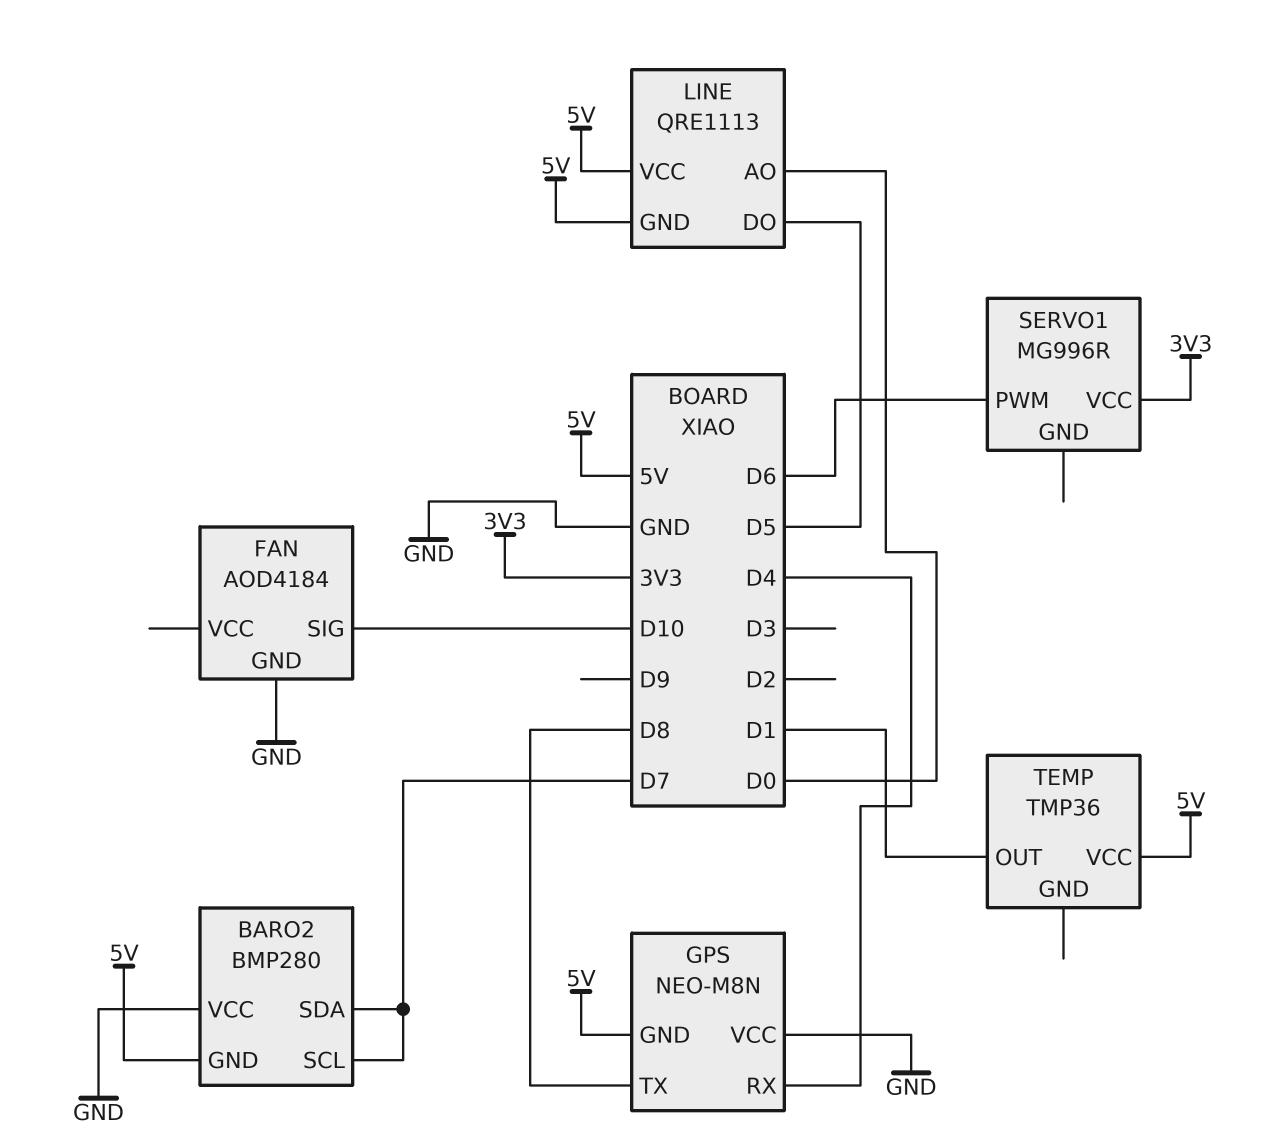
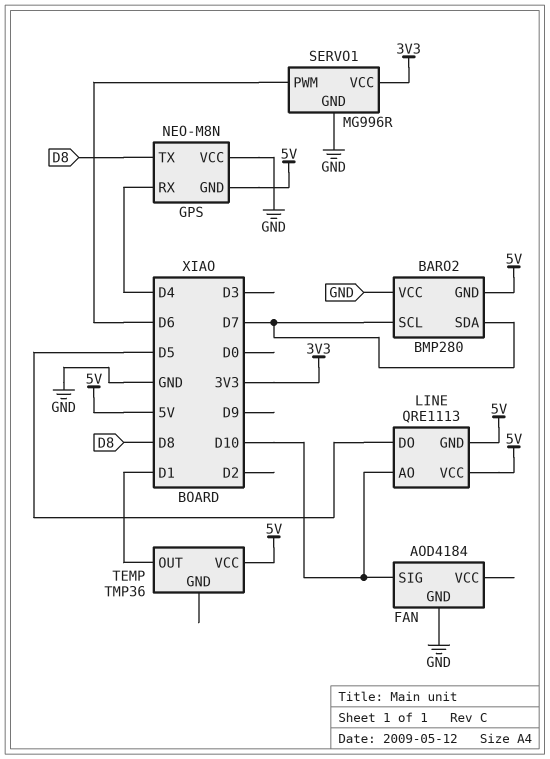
LINE pin AO: D0 -> D10
SERVO1 pin GND: none -> GND

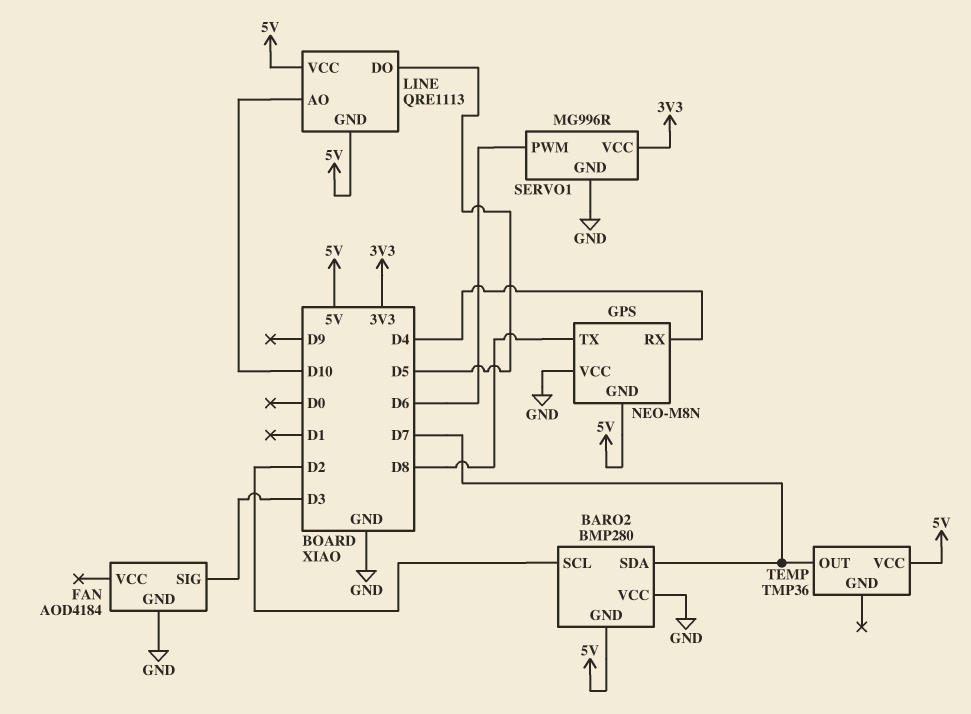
BARO2 pin SCL: D7 -> D2
FAN pin SIG: D10 -> D3
TEMP pin OUT: D1 -> D7

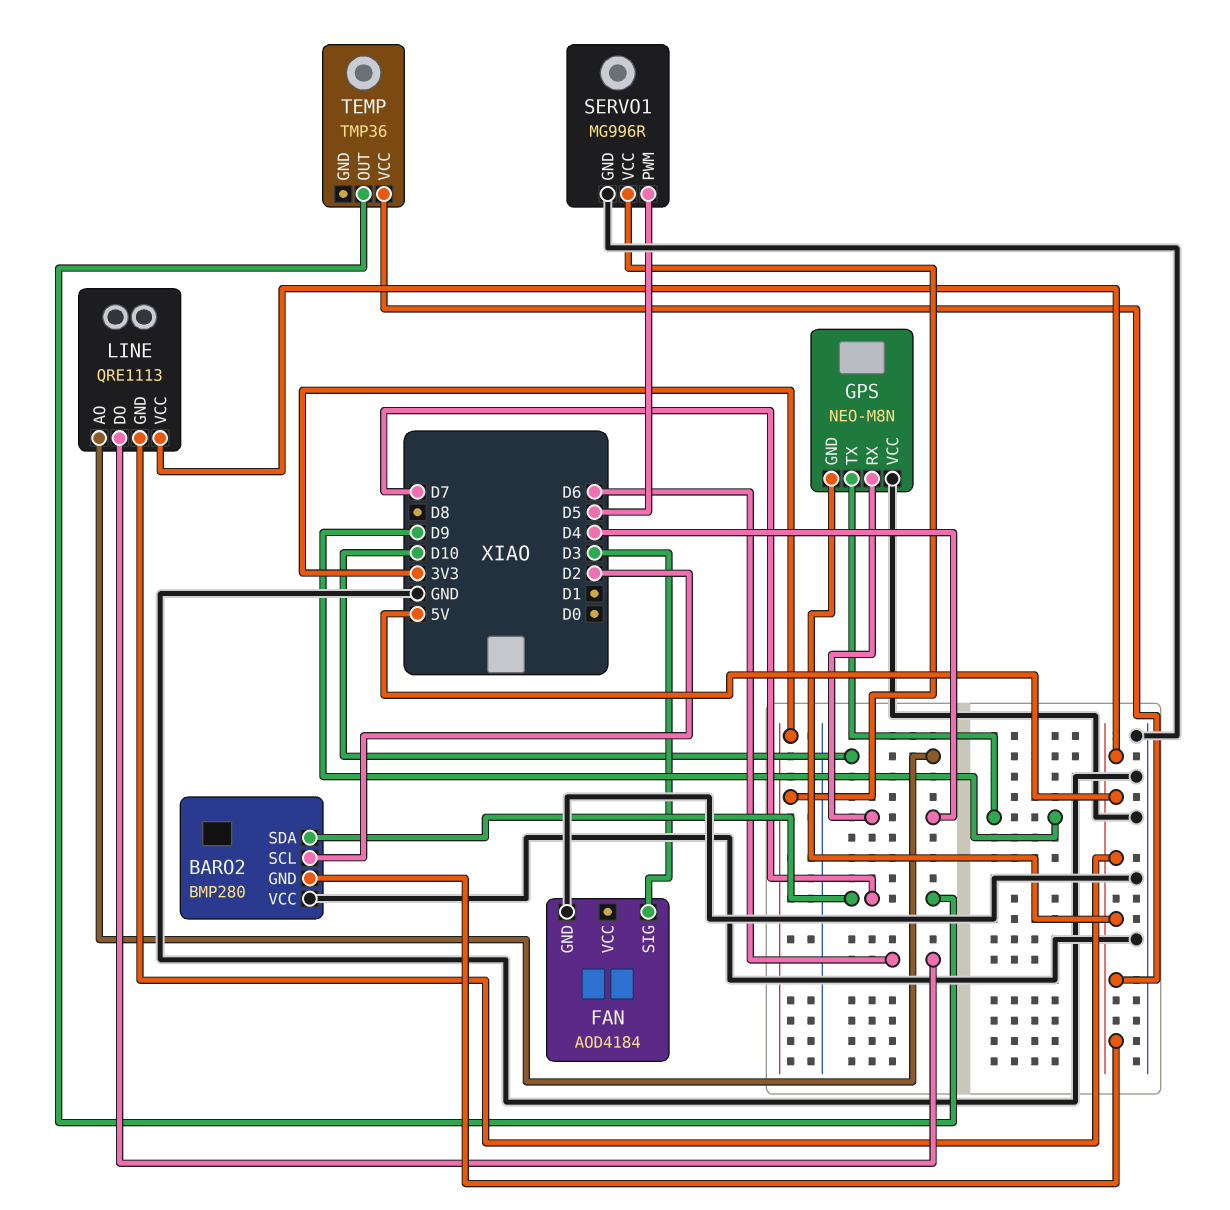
GPS pin TX: D8 -> D9
LINE pin DO: D5 -> D6
SERVO1 pin PWM: D6 -> D5

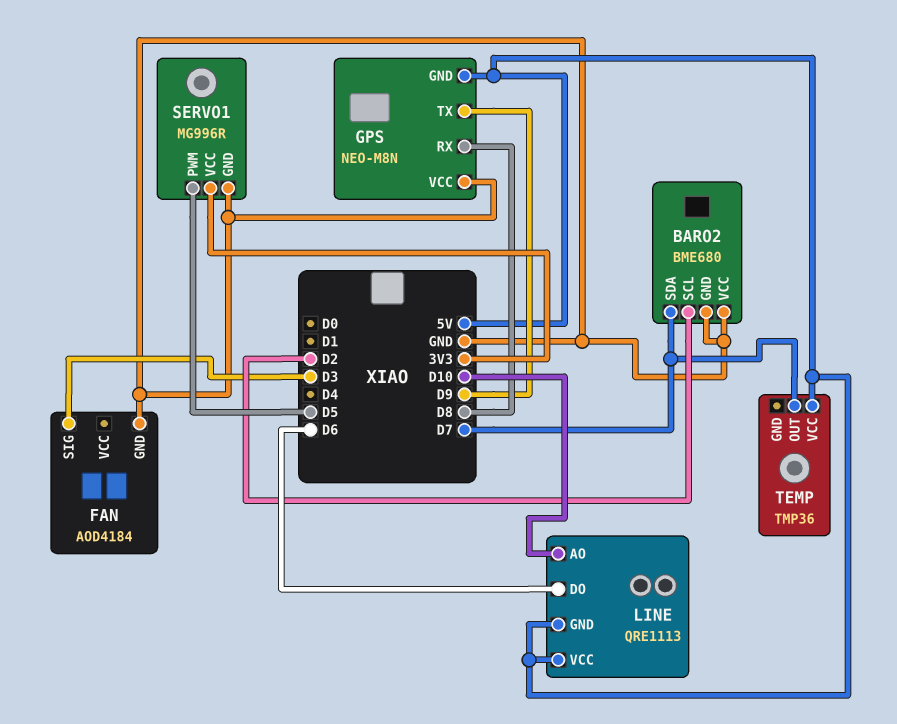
BARO2: BMP280 -> BME680
BARO2 pin GND: 5V -> GND
GPS pin RX: D4 -> D8

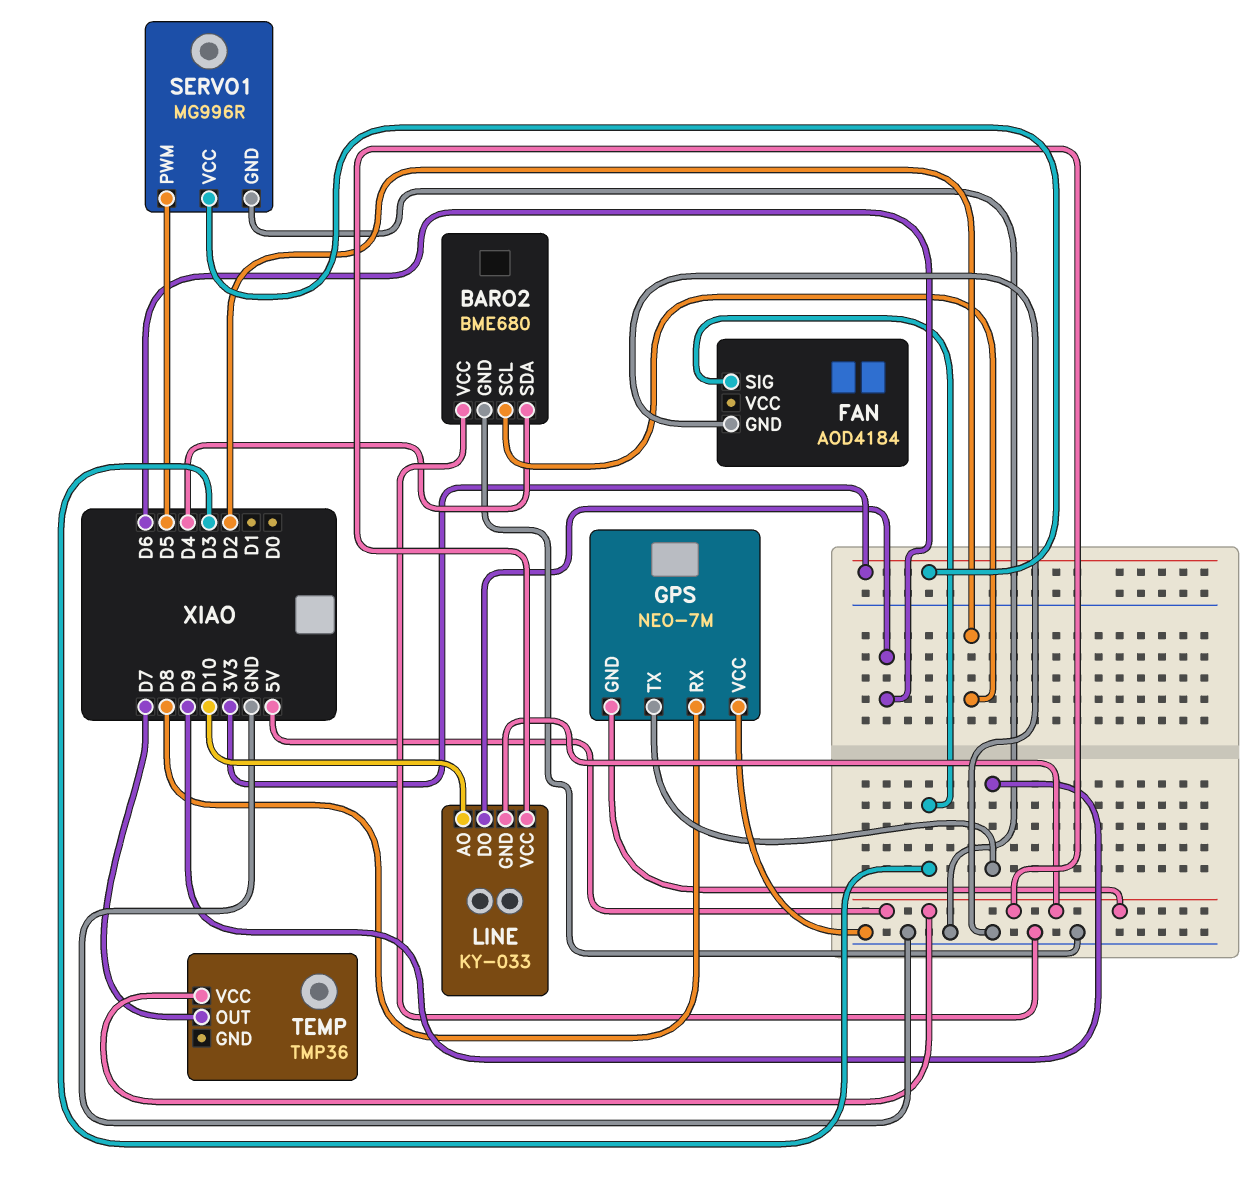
BARO2 pin SDA: D7 -> D4
GPS: NEO-M8N -> NEO-7M
LINE: QRE1113 -> KY-033

